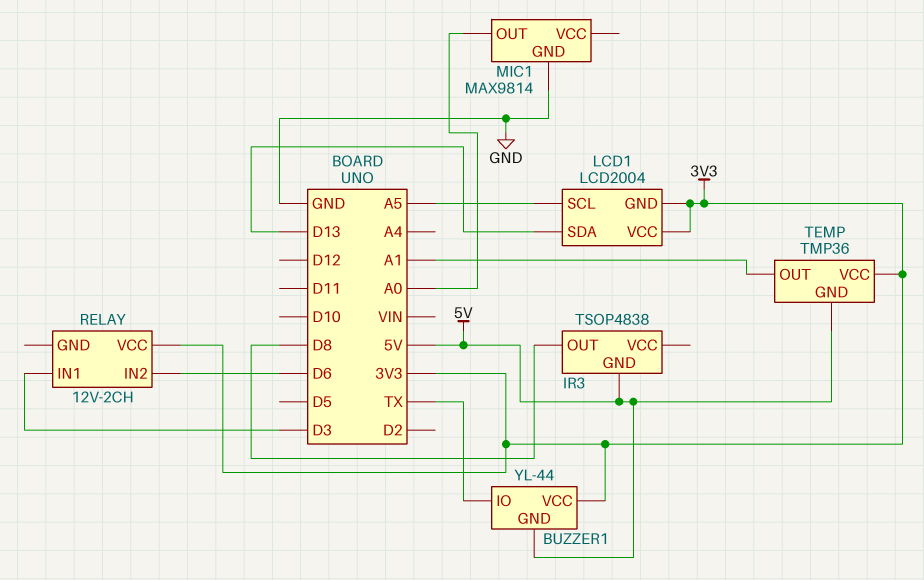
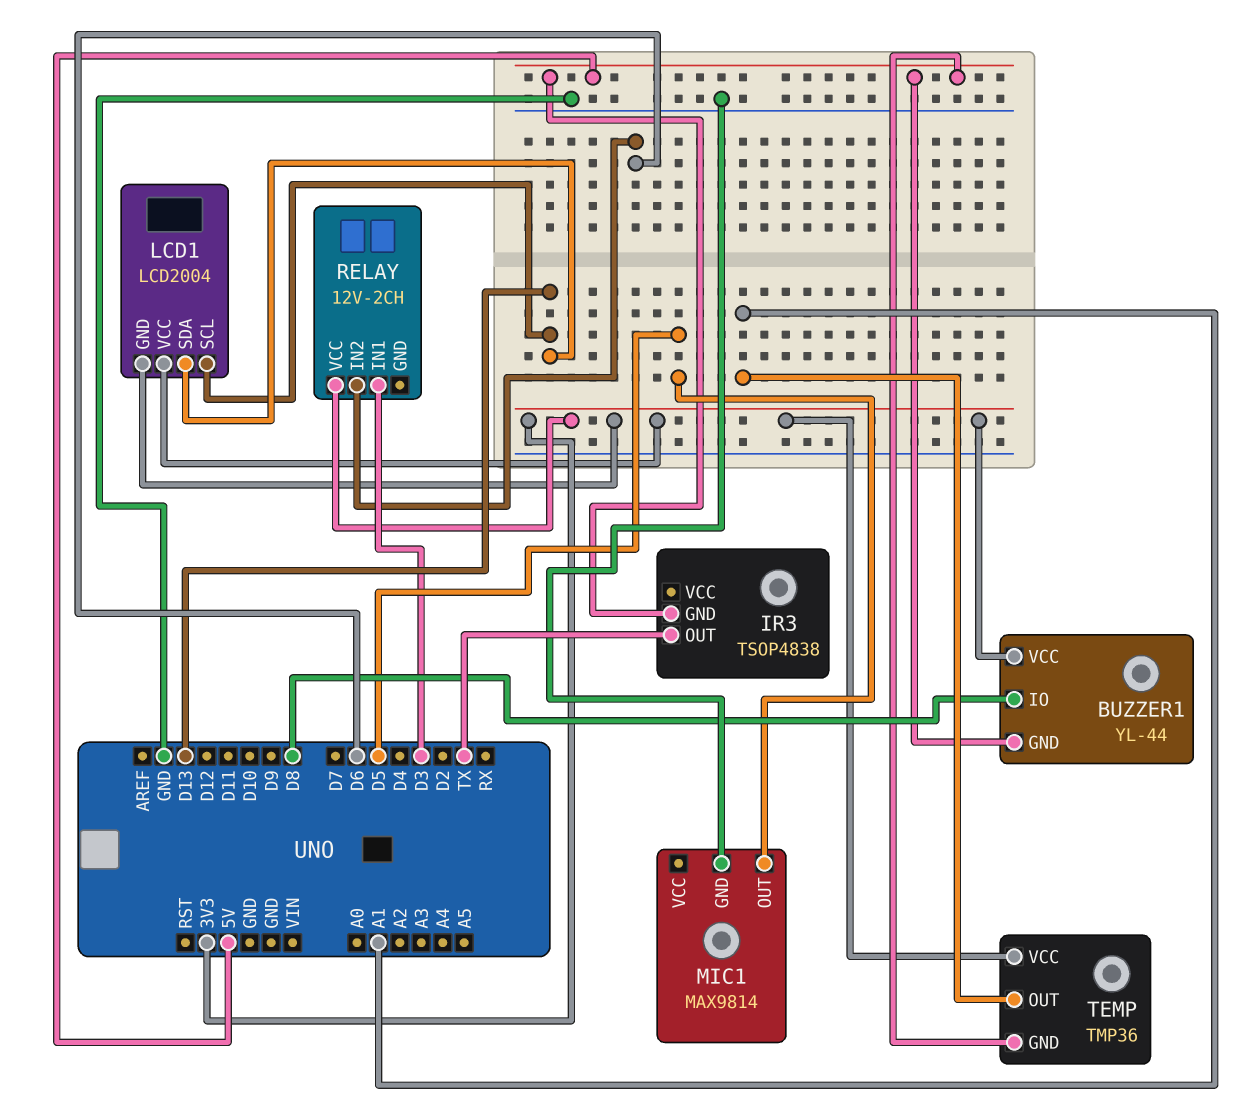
BUZZER1 pin IO: TX -> D8
IR3 pin OUT: D8 -> TX
LCD1 pin SCL: A5 -> D13
MIC1 pin OUT: A0 -> D5

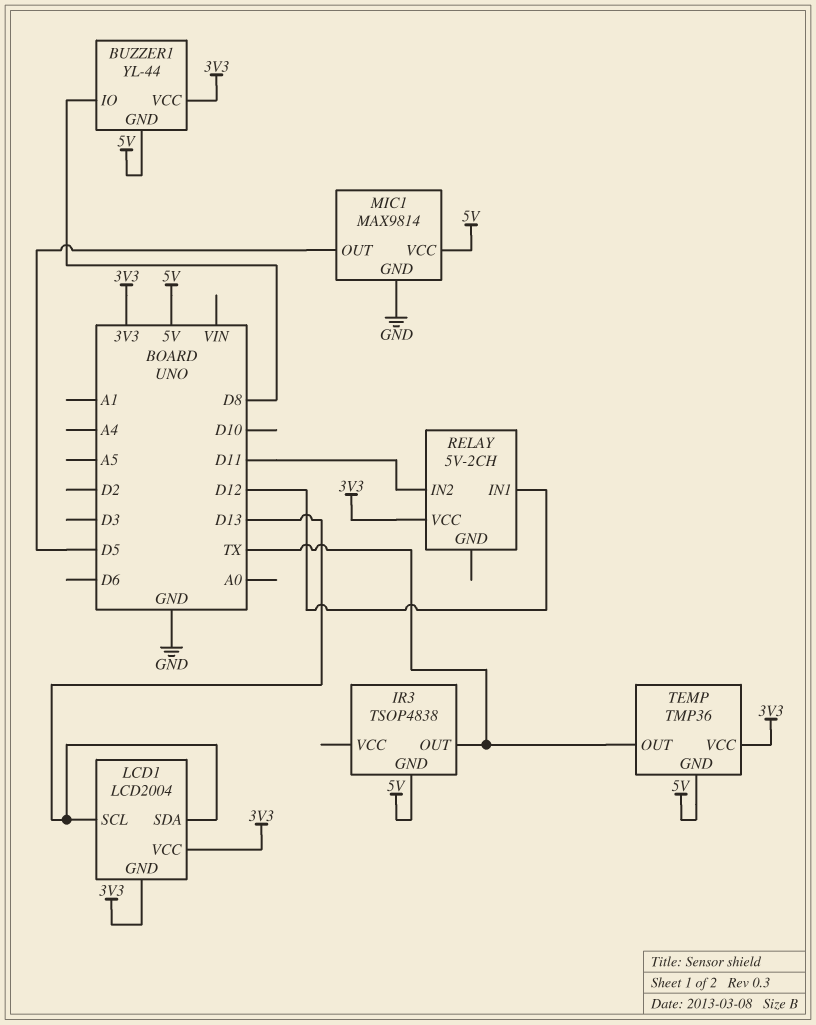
MIC1 pin VCC: none -> 5V
RELAY: 12V-2CH -> 5V-2CH
RELAY pin IN1: D3 -> D12
RELAY pin IN2: D6 -> D11
TEMP pin OUT: A1 -> TX

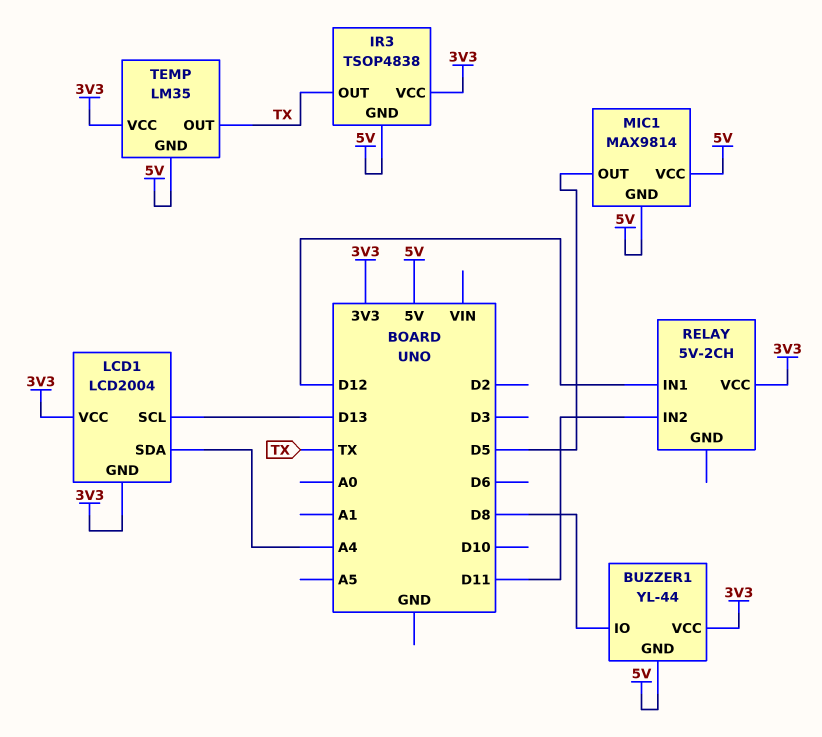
IR3 pin VCC: none -> 3V3
LCD1 pin SDA: D13 -> A4
MIC1 pin GND: GND -> 5V
TEMP: TMP36 -> LM35

